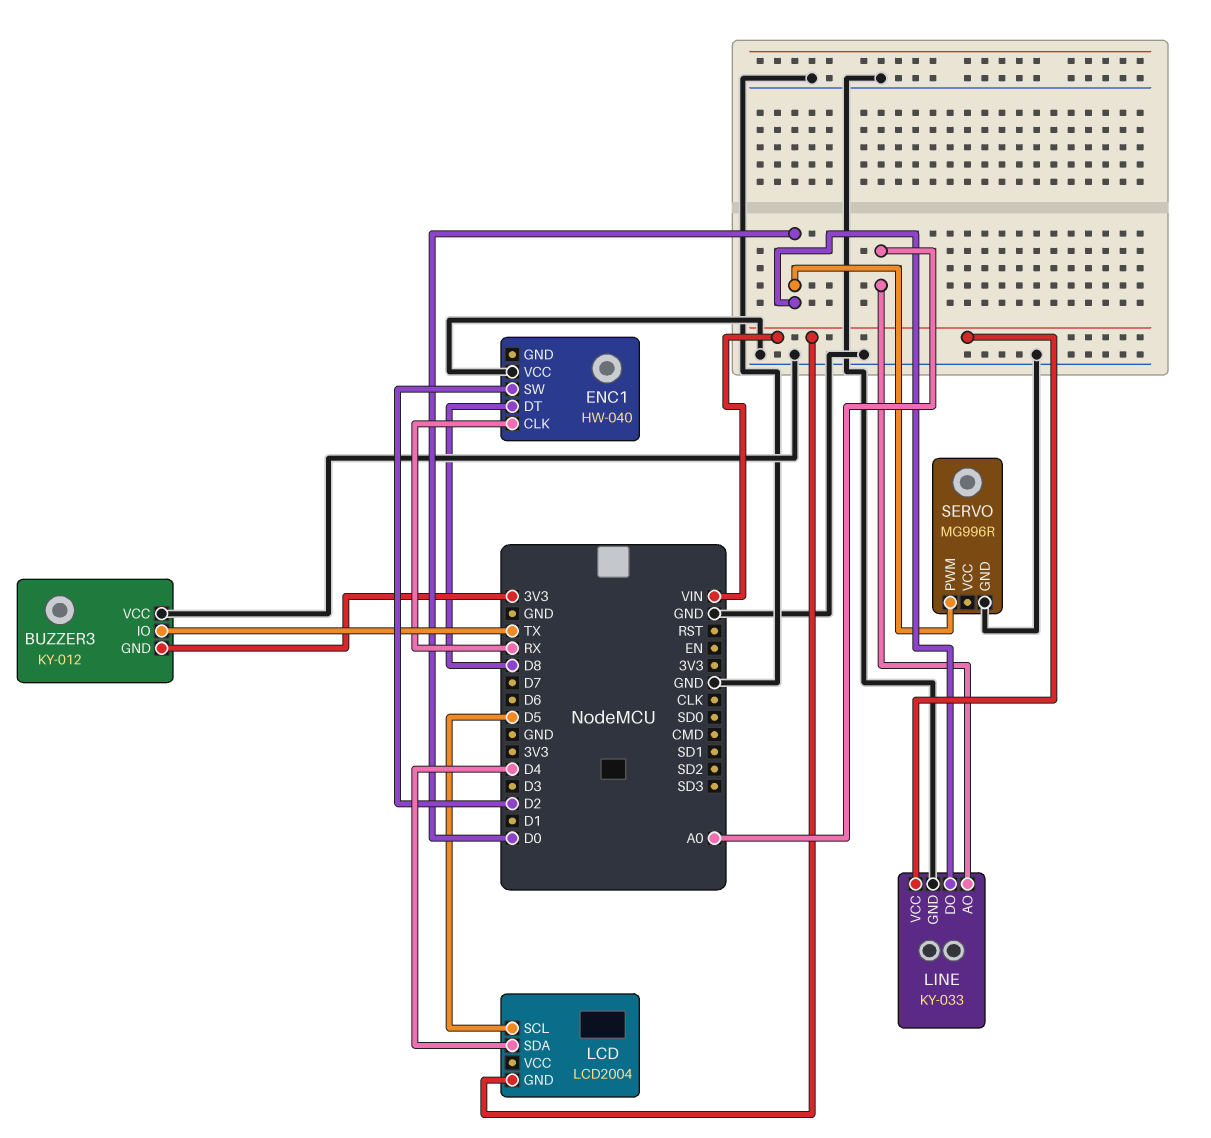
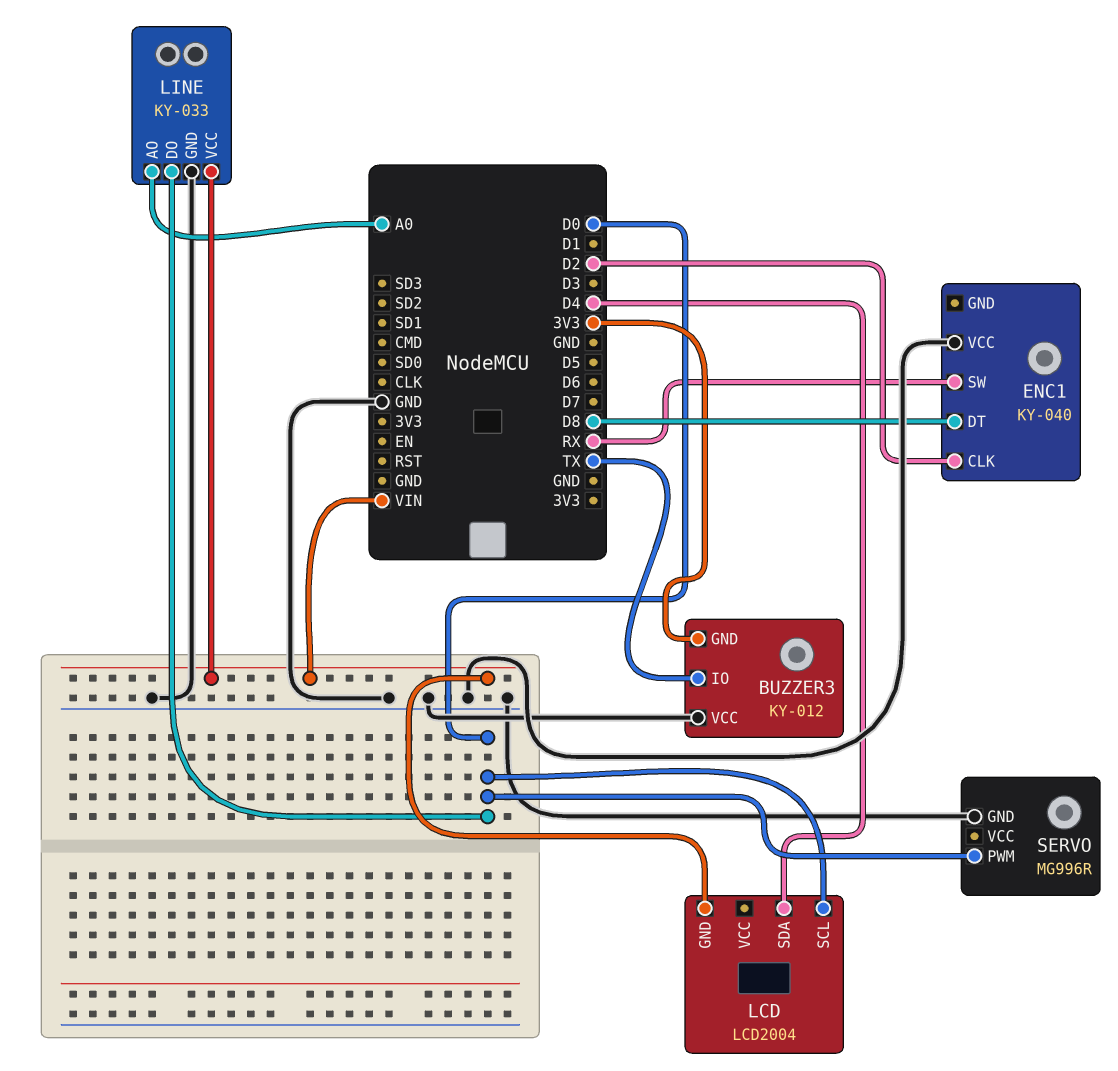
ENC1: HW-040 -> KY-040
ENC1 pin CLK: RX -> D2
ENC1 pin SW: D2 -> RX
LCD pin SCL: D5 -> D0

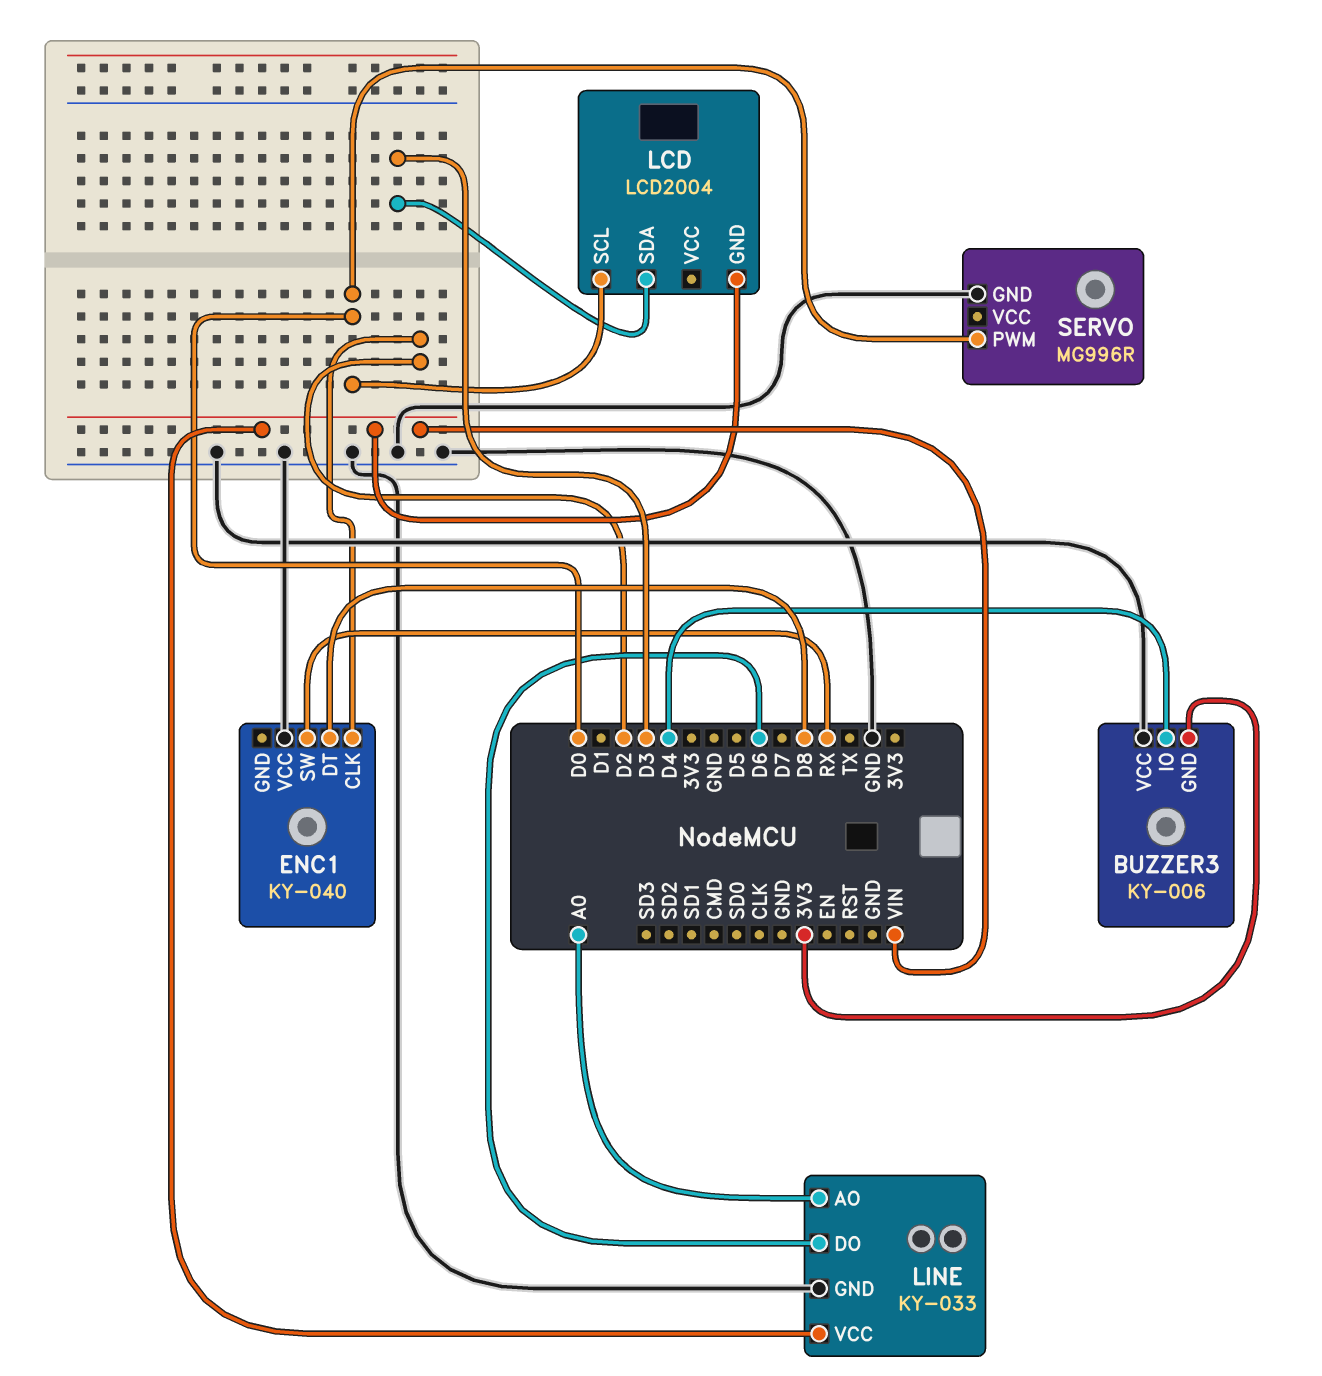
BUZZER3: KY-012 -> KY-006
BUZZER3 pin IO: TX -> D4
LCD pin SDA: D4 -> D3
LINE pin DO: D0 -> D6

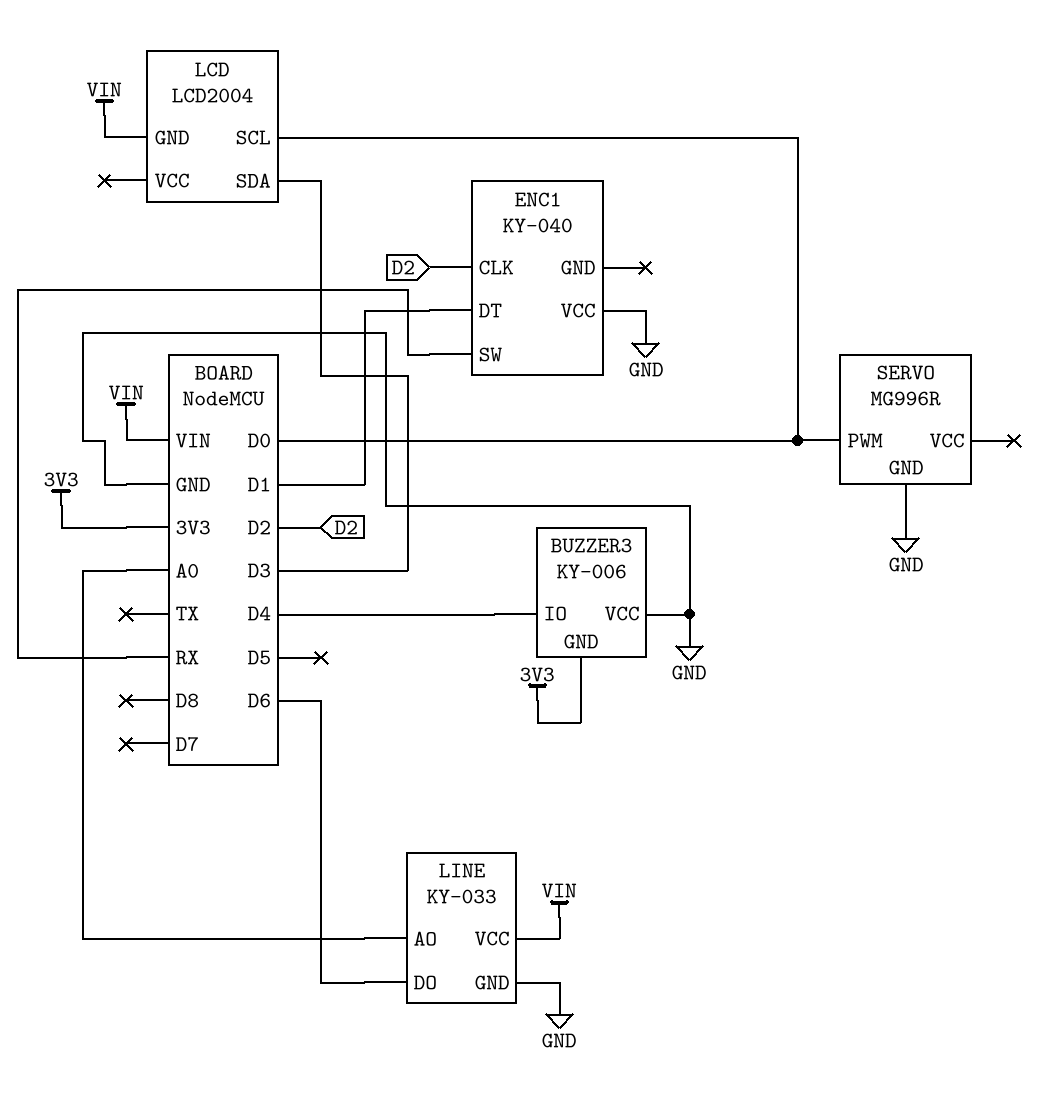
ENC1 pin DT: D8 -> D1

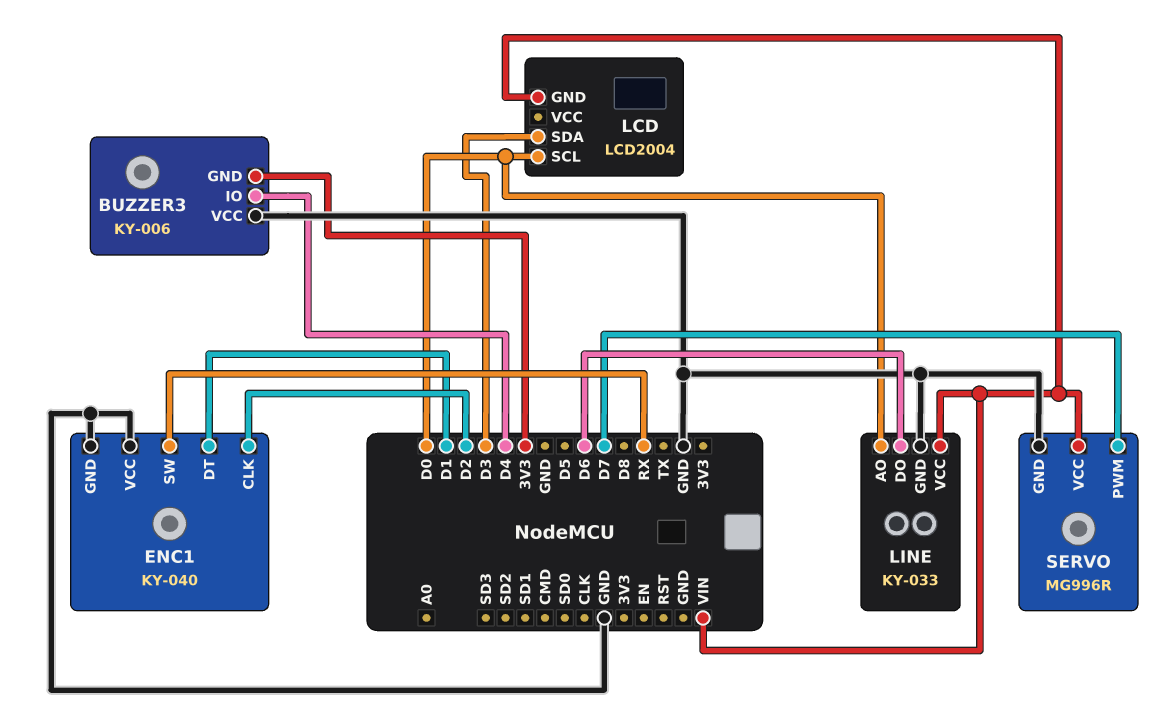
ENC1 pin GND: none -> GND
LINE pin AO: A0 -> D0
SERVO pin PWM: D0 -> D7
SERVO pin VCC: none -> VIN

